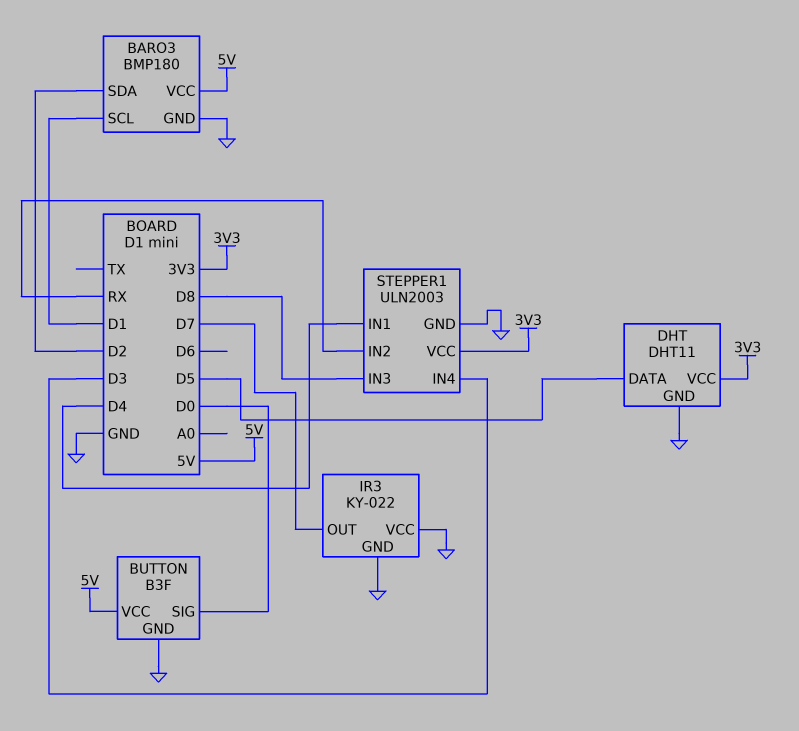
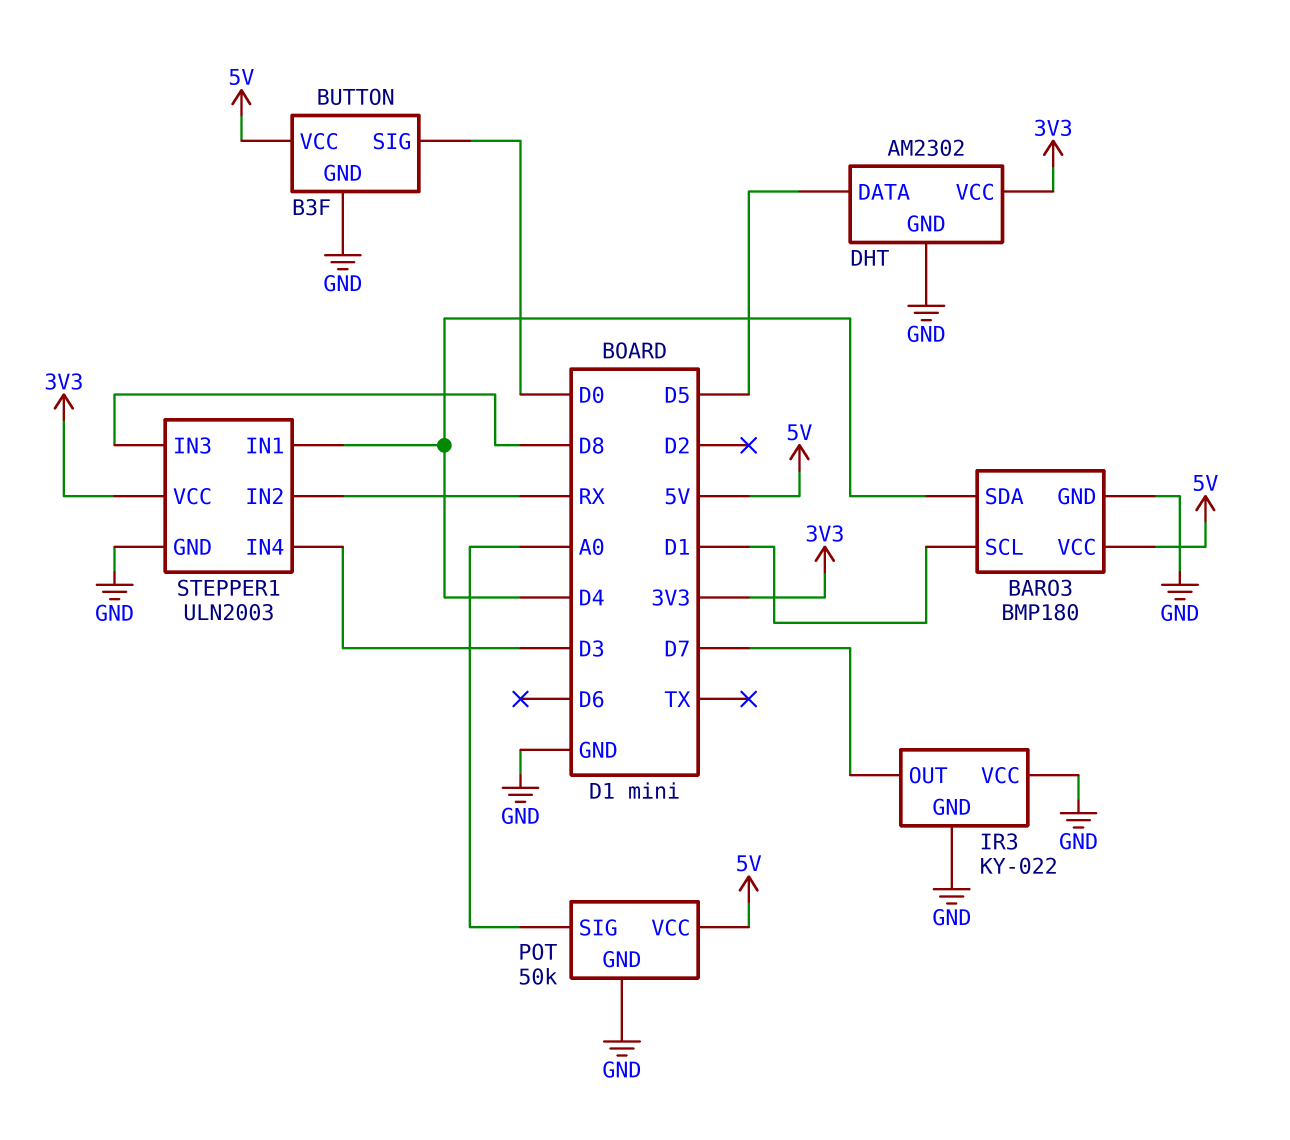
BARO3 pin SDA: D2 -> D4
DHT: DHT11 -> AM2302
POT: none -> 50k
POT pin GND: none -> GND
POT pin SIG: none -> A0
POT pin VCC: none -> 5V

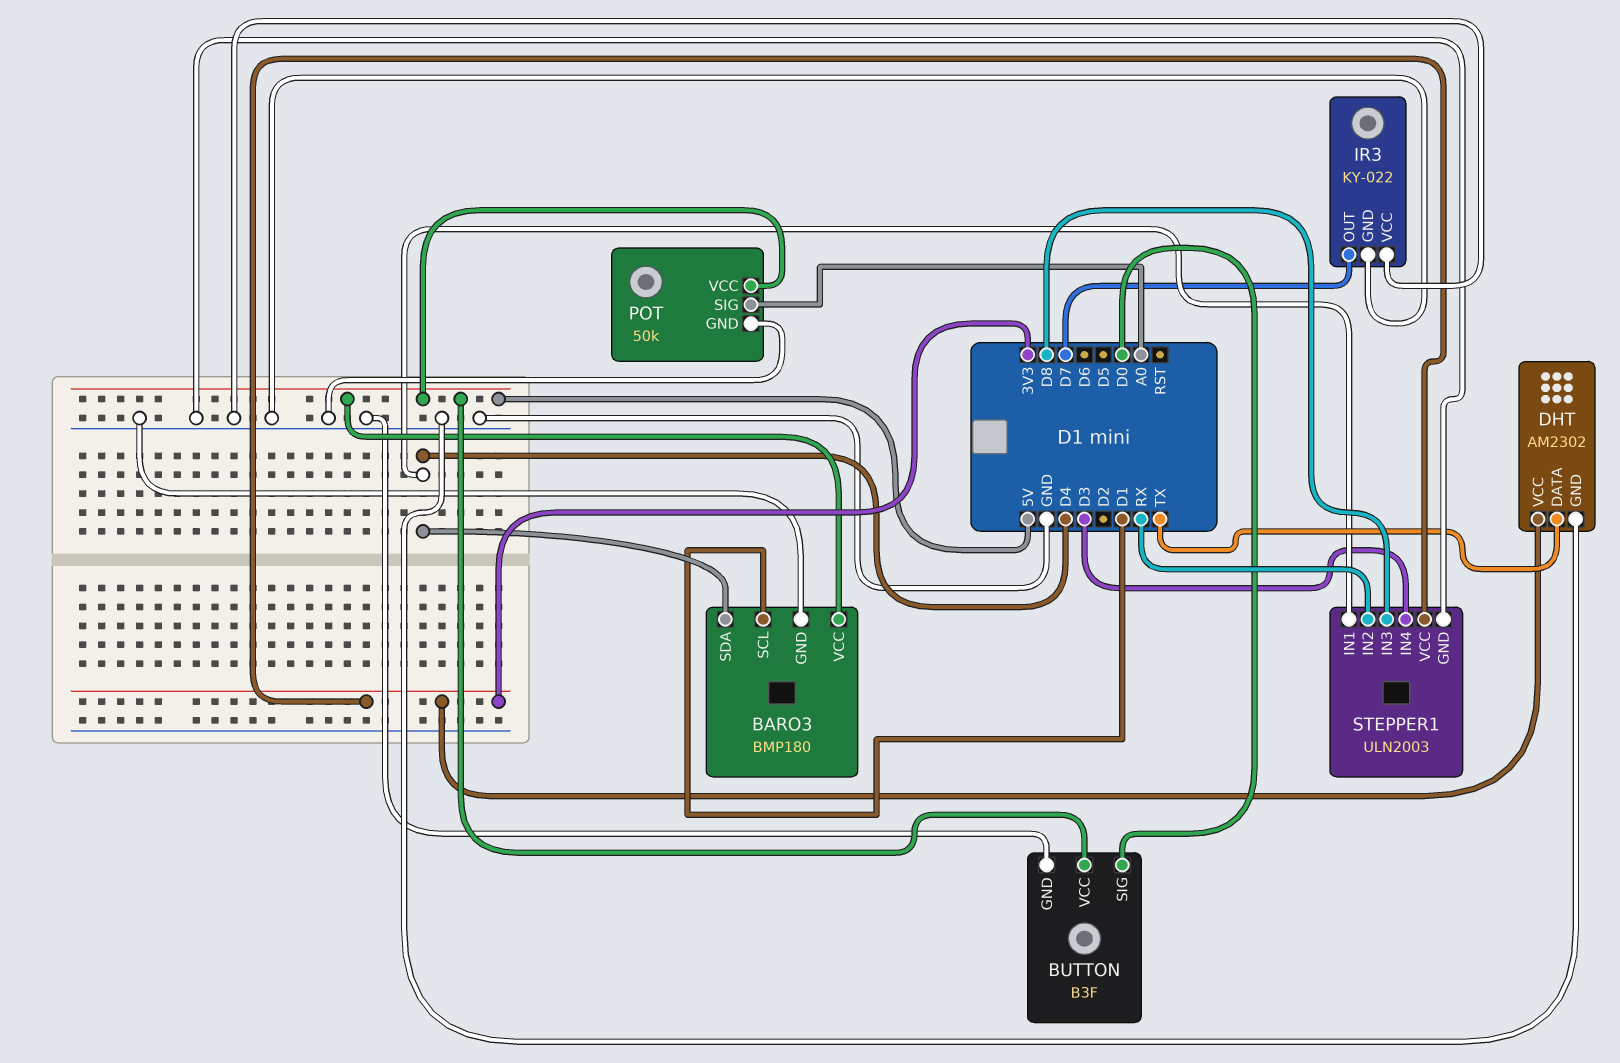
DHT pin DATA: D5 -> TX

